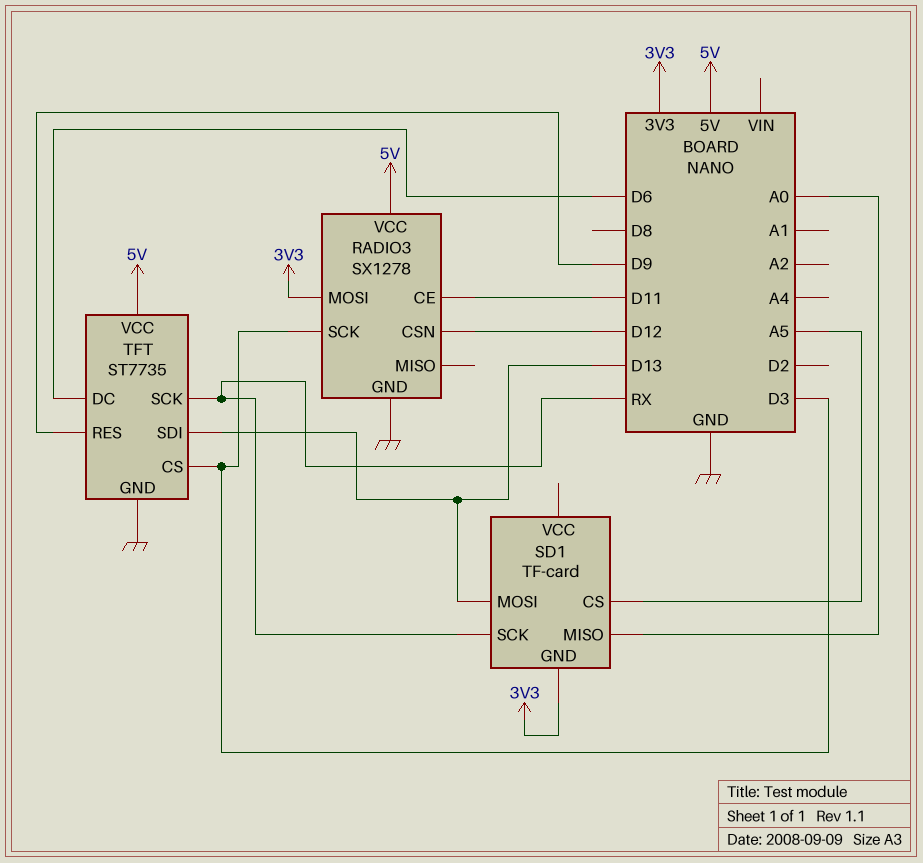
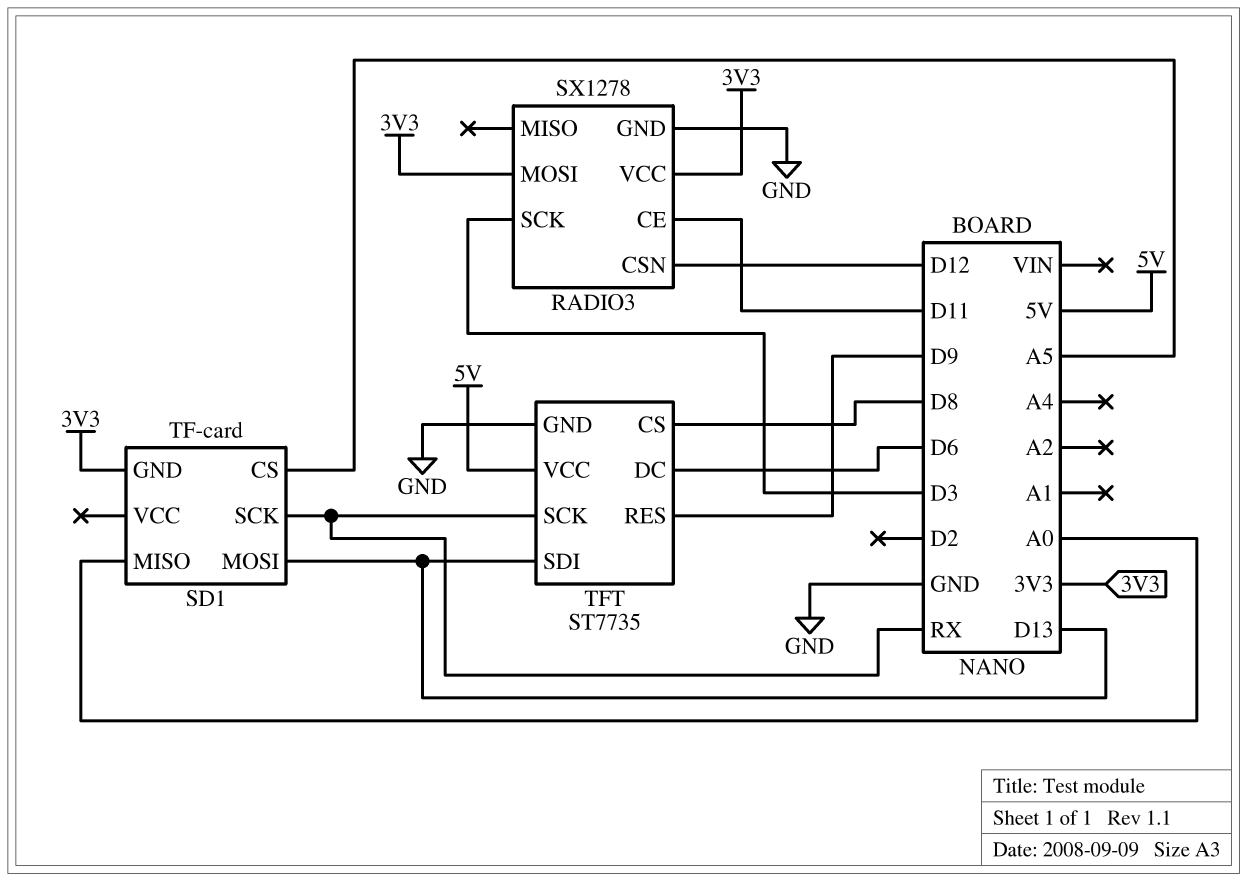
RADIO3 pin VCC: 5V -> 3V3
TFT pin CS: D3 -> D8

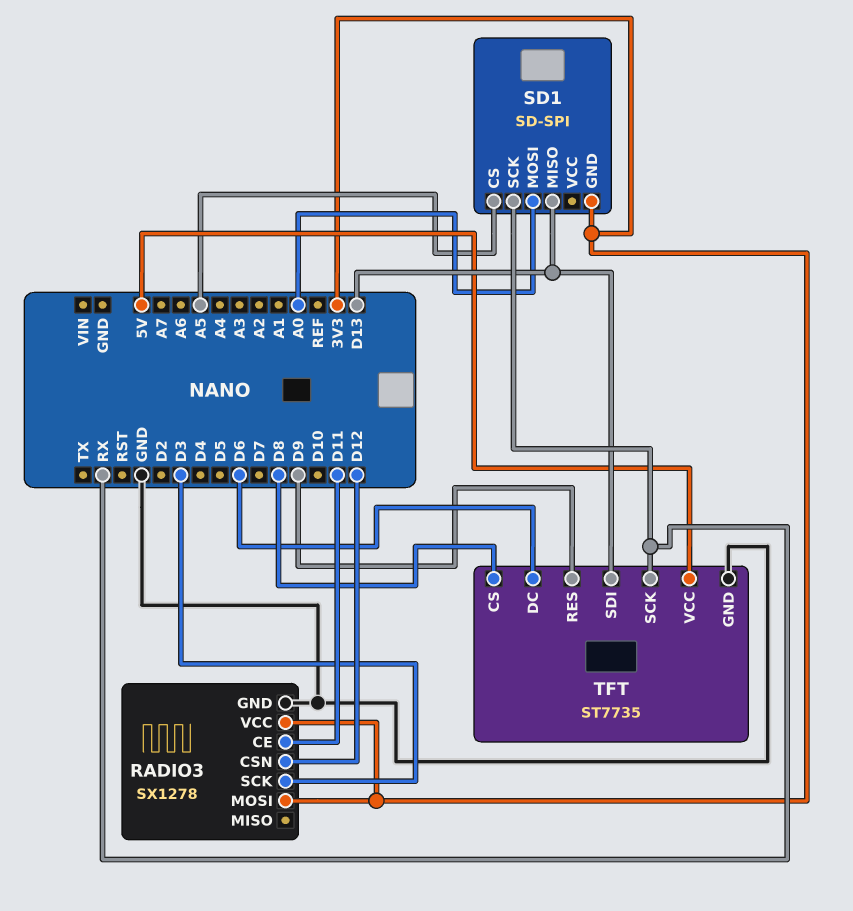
SD1: TF-card -> SD-SPI
SD1 pin MISO: A0 -> D13
SD1 pin MOSI: D13 -> A0

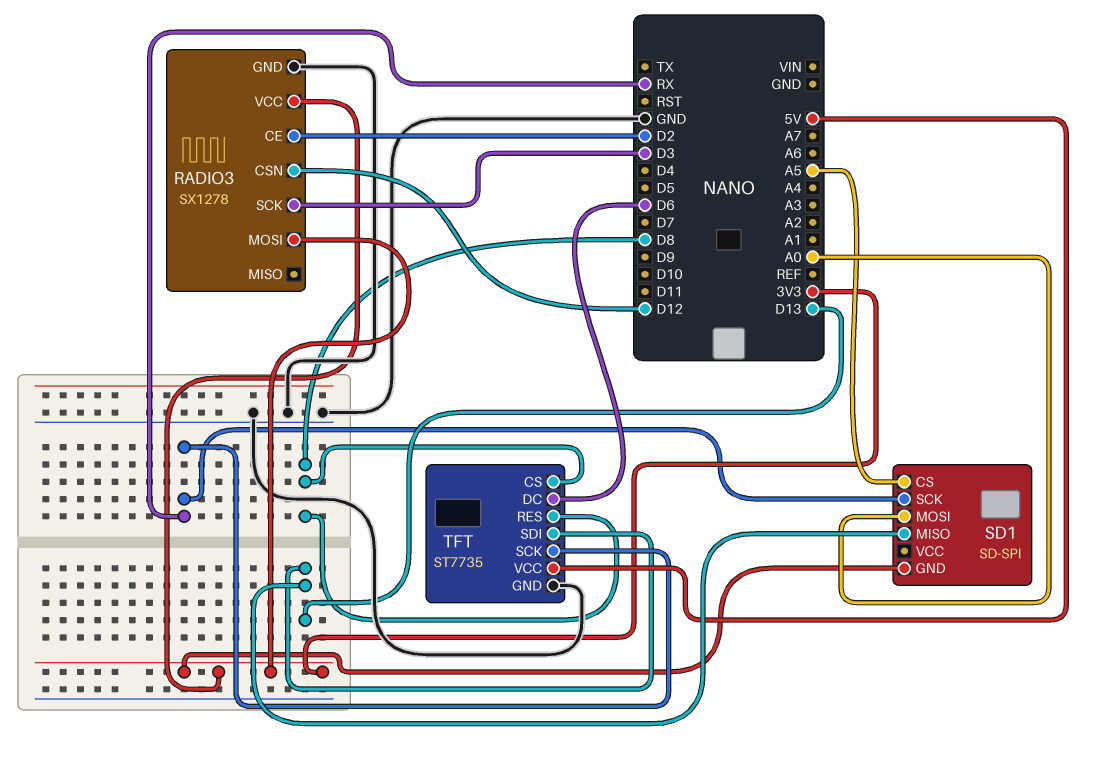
RADIO3 pin CE: D11 -> D2
TFT pin RES: D9 -> D8

